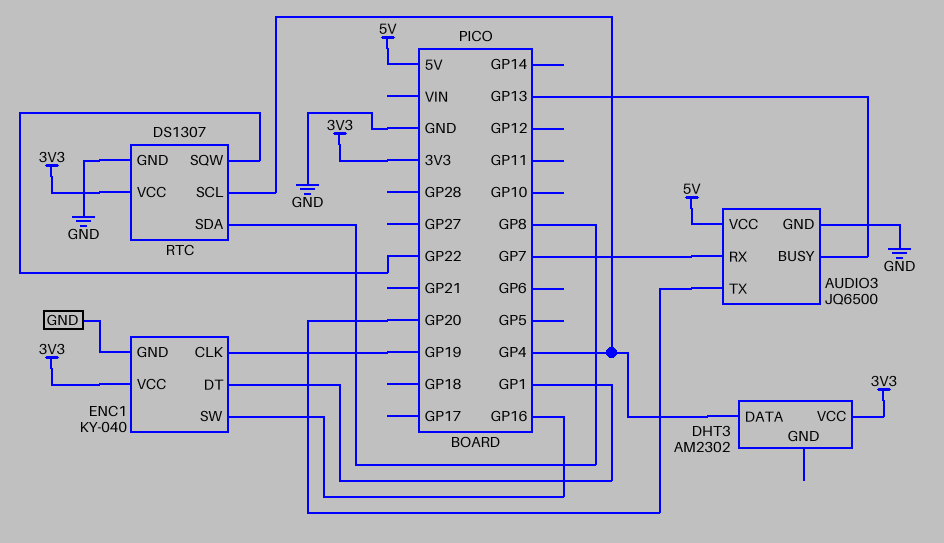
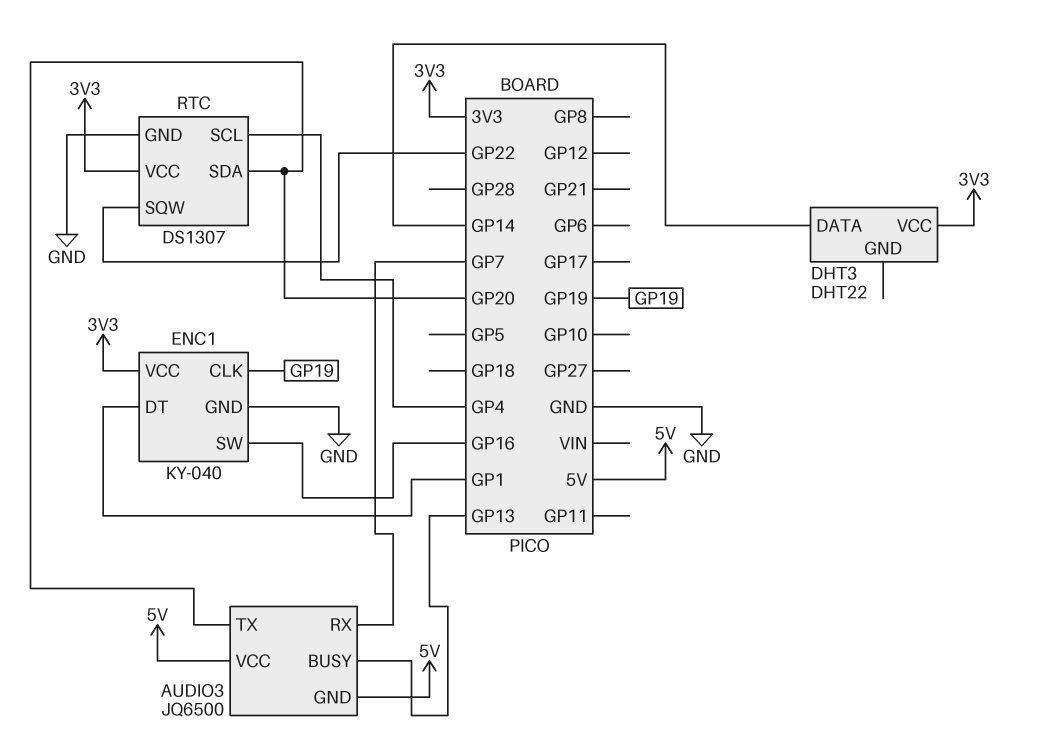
AUDIO3 pin GND: GND -> 5V
DHT3: AM2302 -> DHT22
DHT3 pin DATA: GP4 -> GP14
RTC pin SDA: GP8 -> GP20

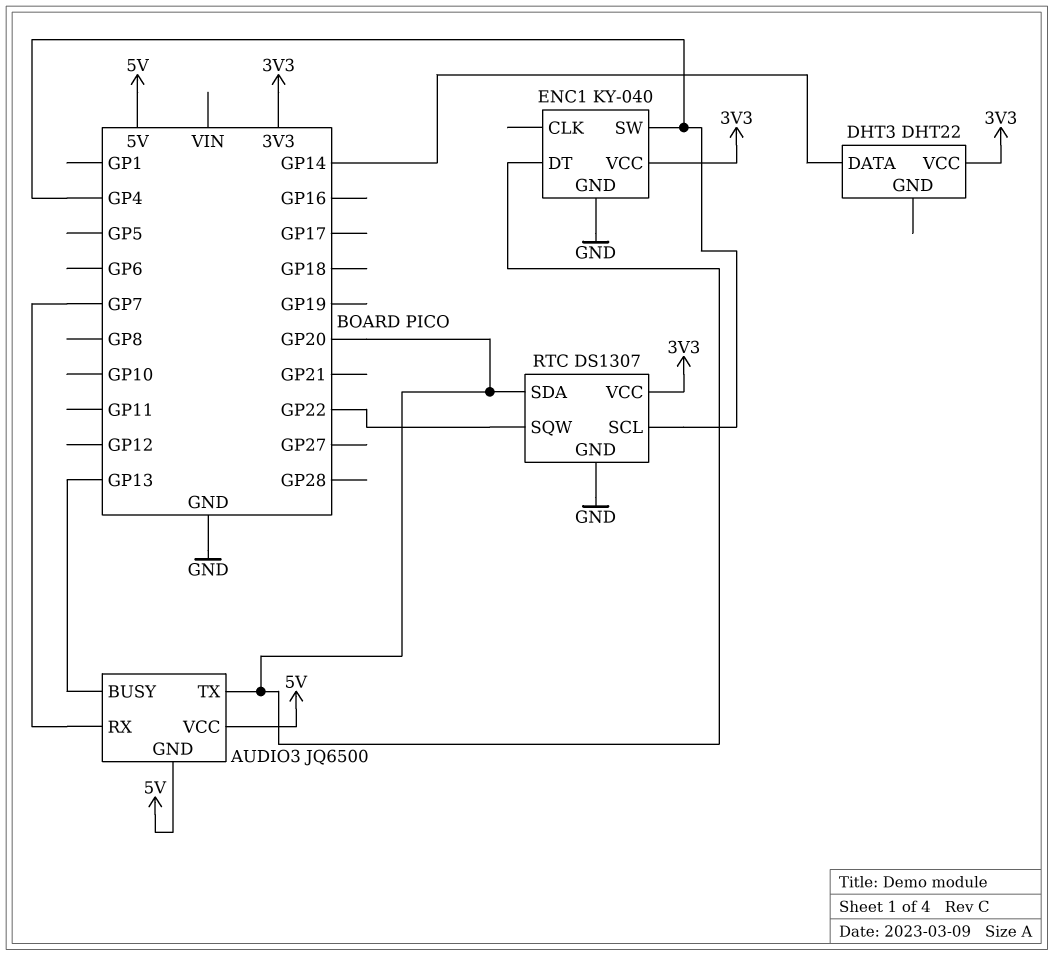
ENC1 pin CLK: GP19 -> none
ENC1 pin DT: GP1 -> GP20
ENC1 pin SW: GP16 -> GP4

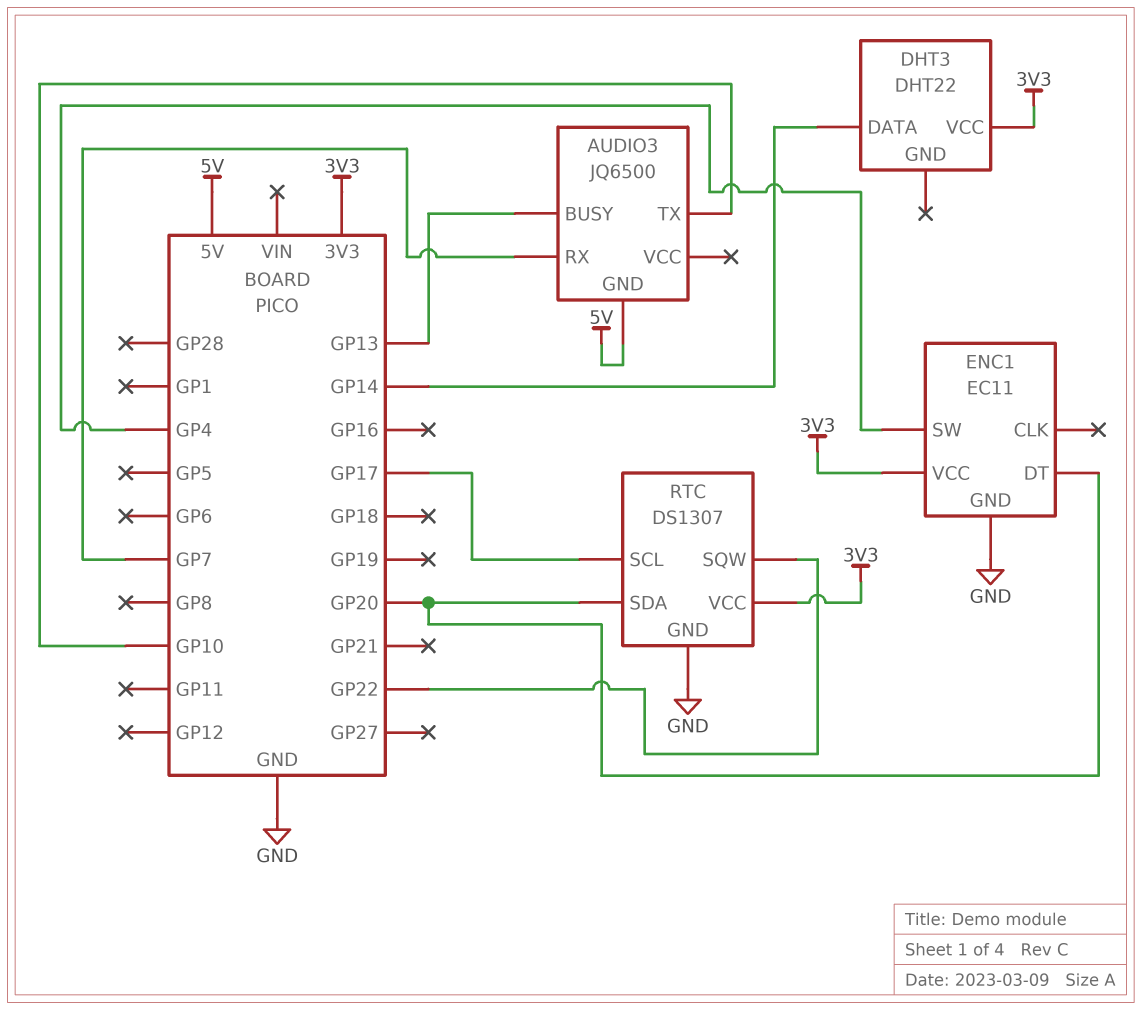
AUDIO3 pin TX: GP20 -> GP10
AUDIO3 pin VCC: 5V -> none
ENC1: KY-040 -> EC11
RTC pin SCL: GP4 -> GP17

